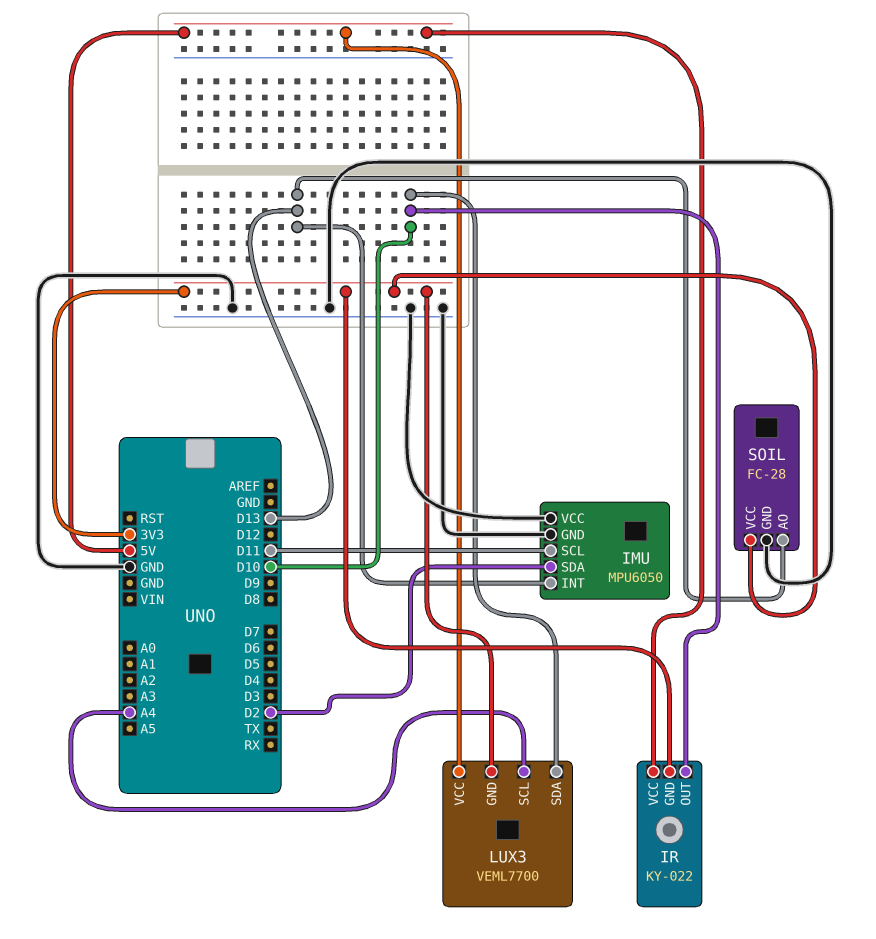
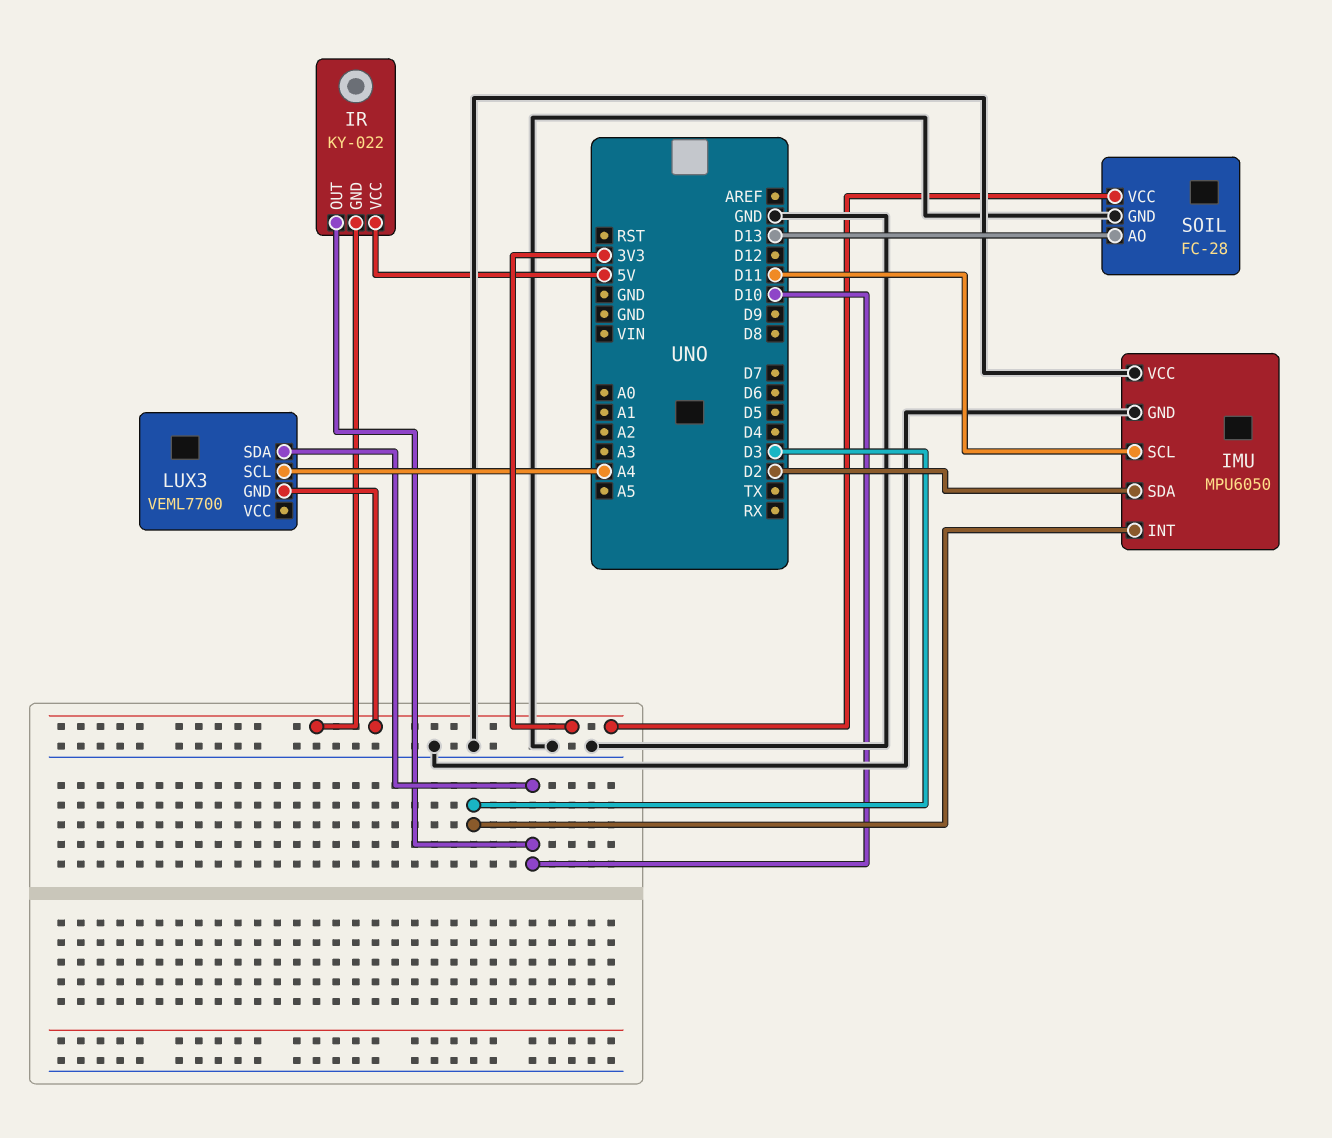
IMU pin INT: D13 -> D3
LUX3 pin VCC: 5V -> none

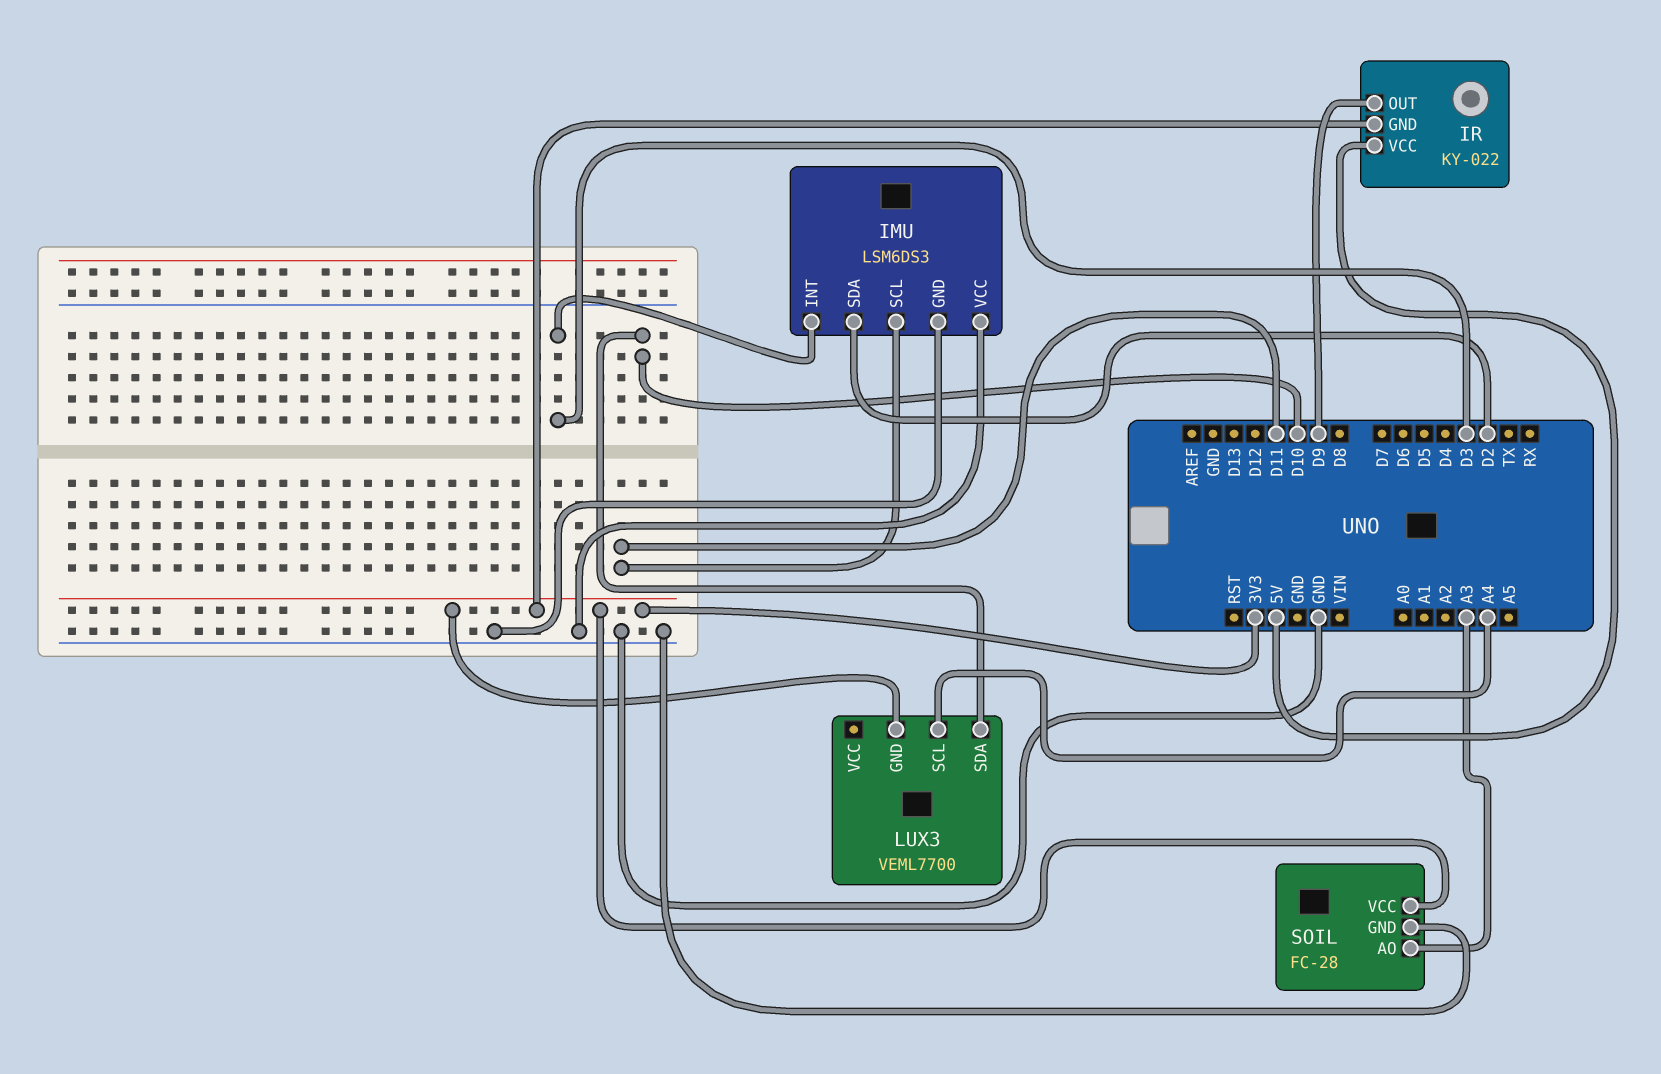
IMU: MPU6050 -> LSM6DS3
IR pin OUT: D10 -> D9
SOIL pin AO: D13 -> A3

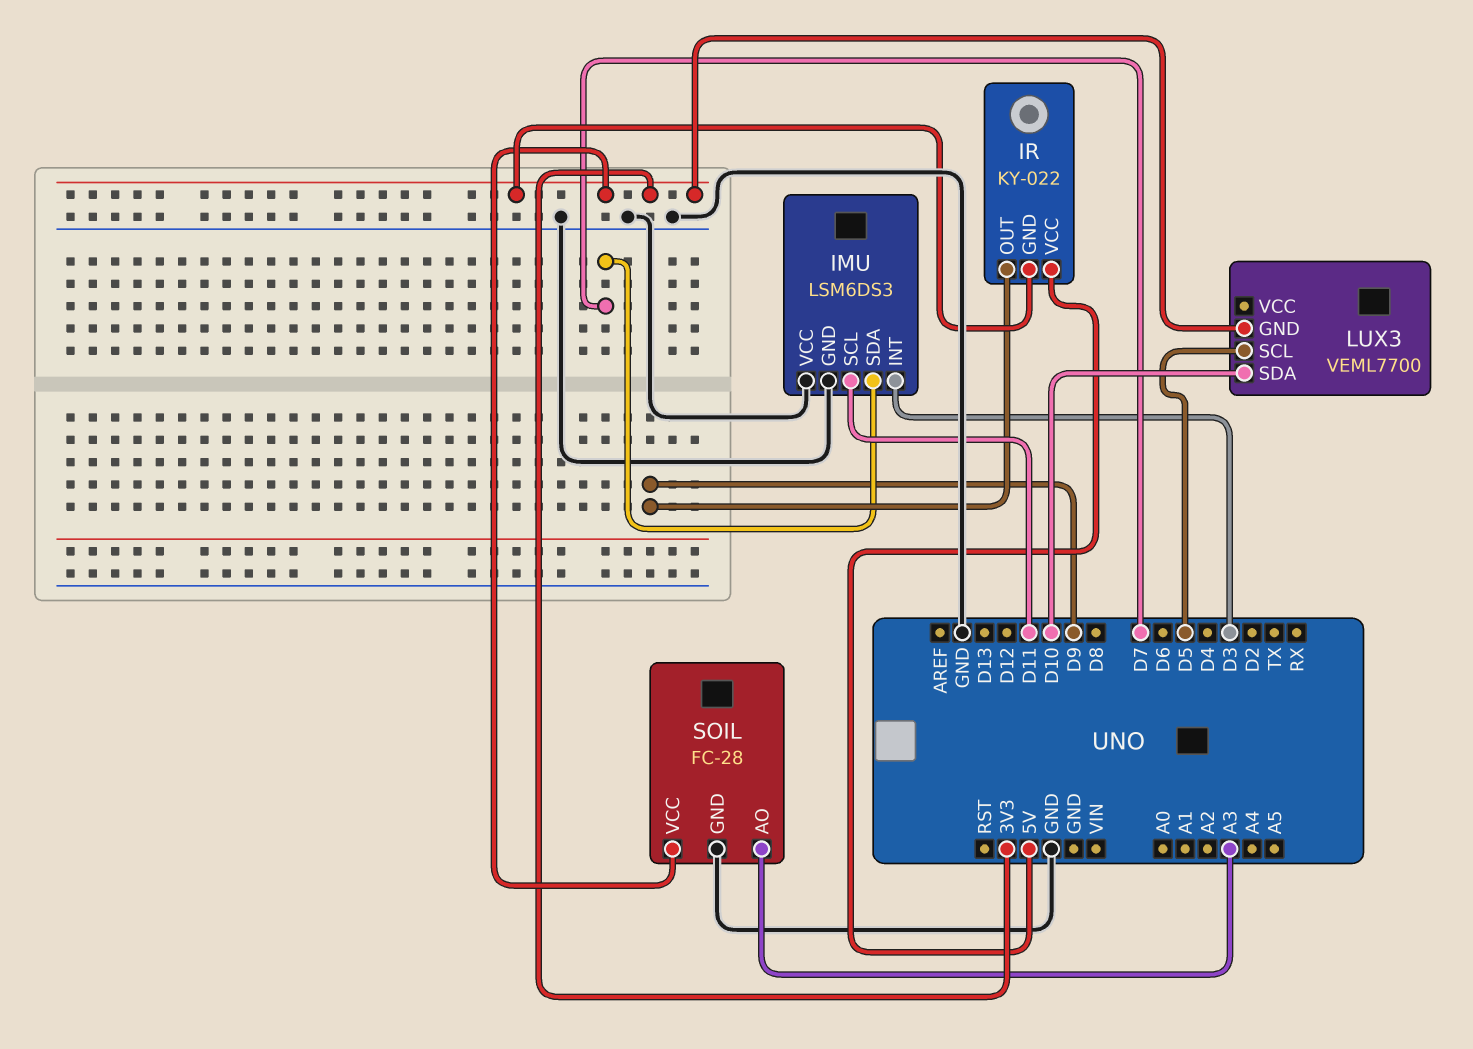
IMU pin SDA: D2 -> D7
LUX3 pin SCL: A4 -> D5

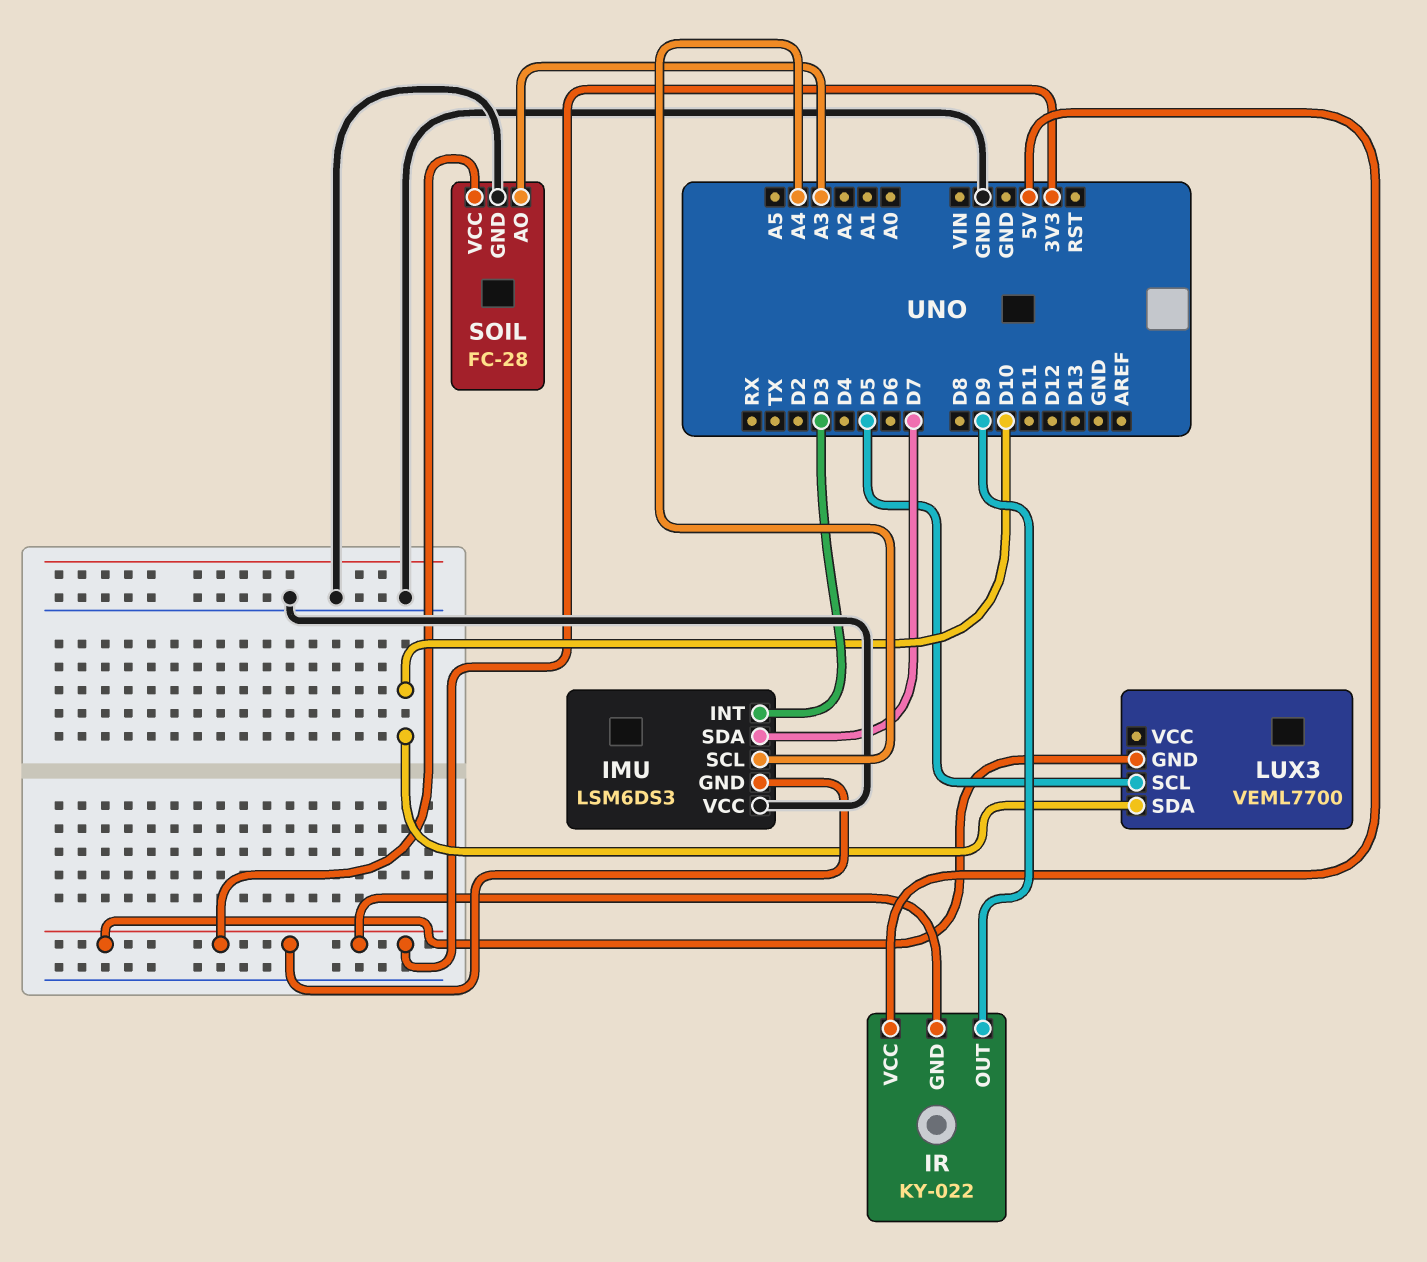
IMU pin GND: GND -> 3V3
IMU pin SCL: D11 -> A4

